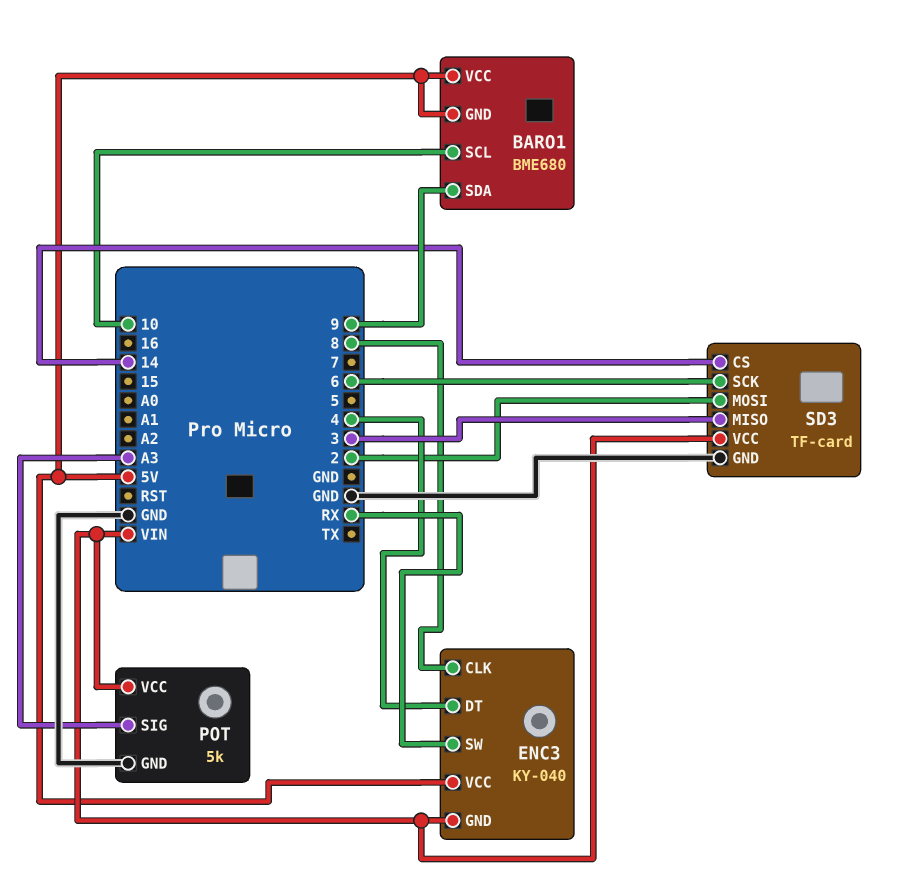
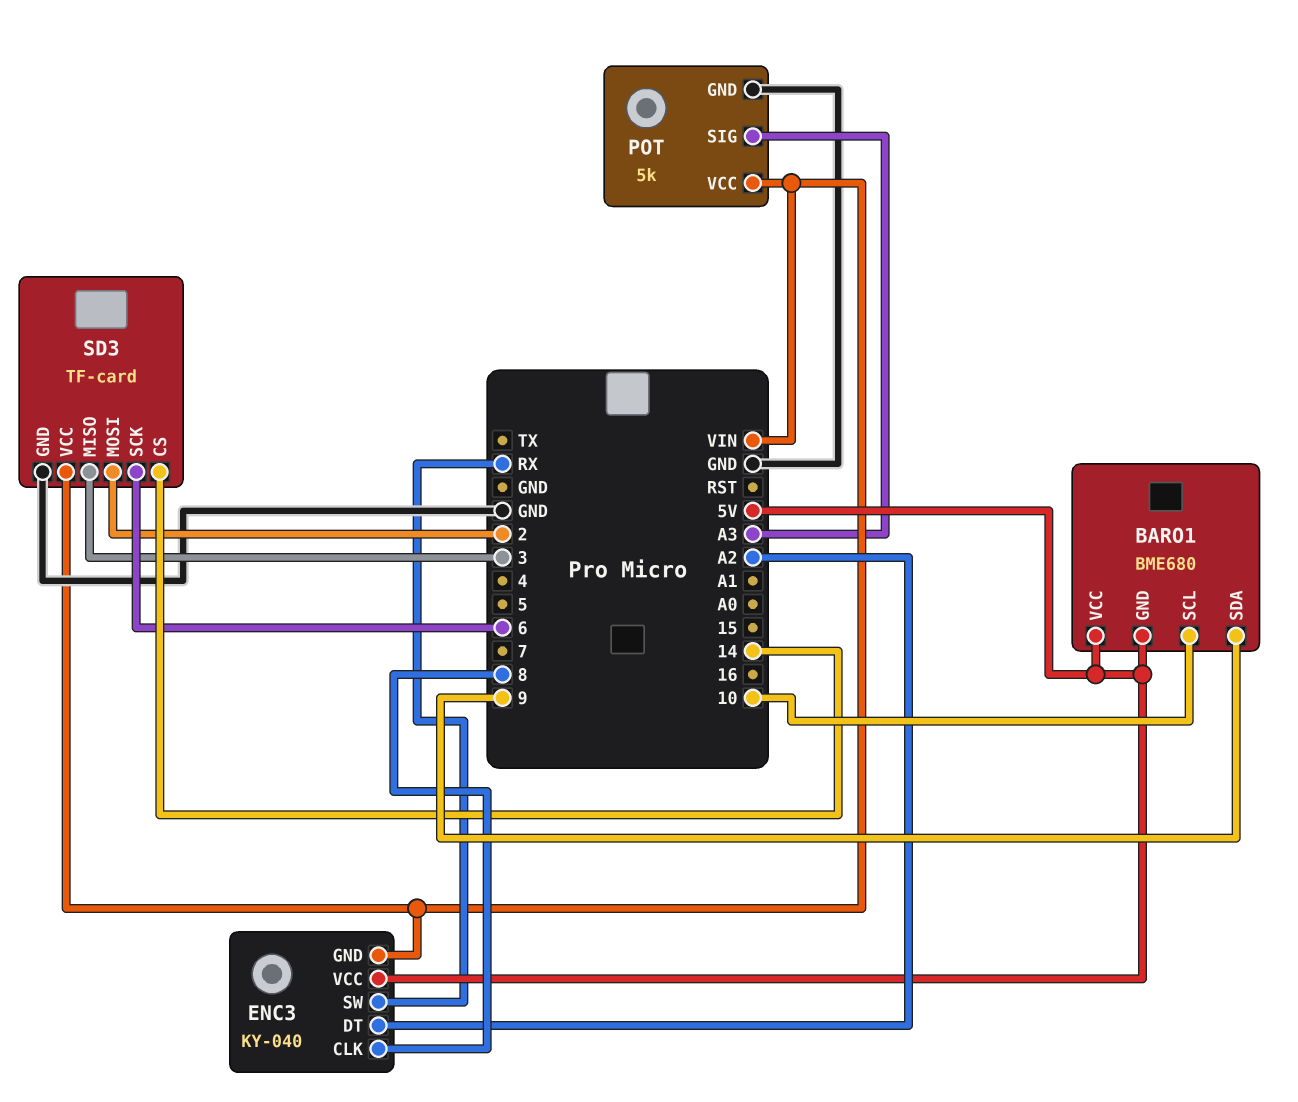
ENC3 pin DT: 4 -> A2

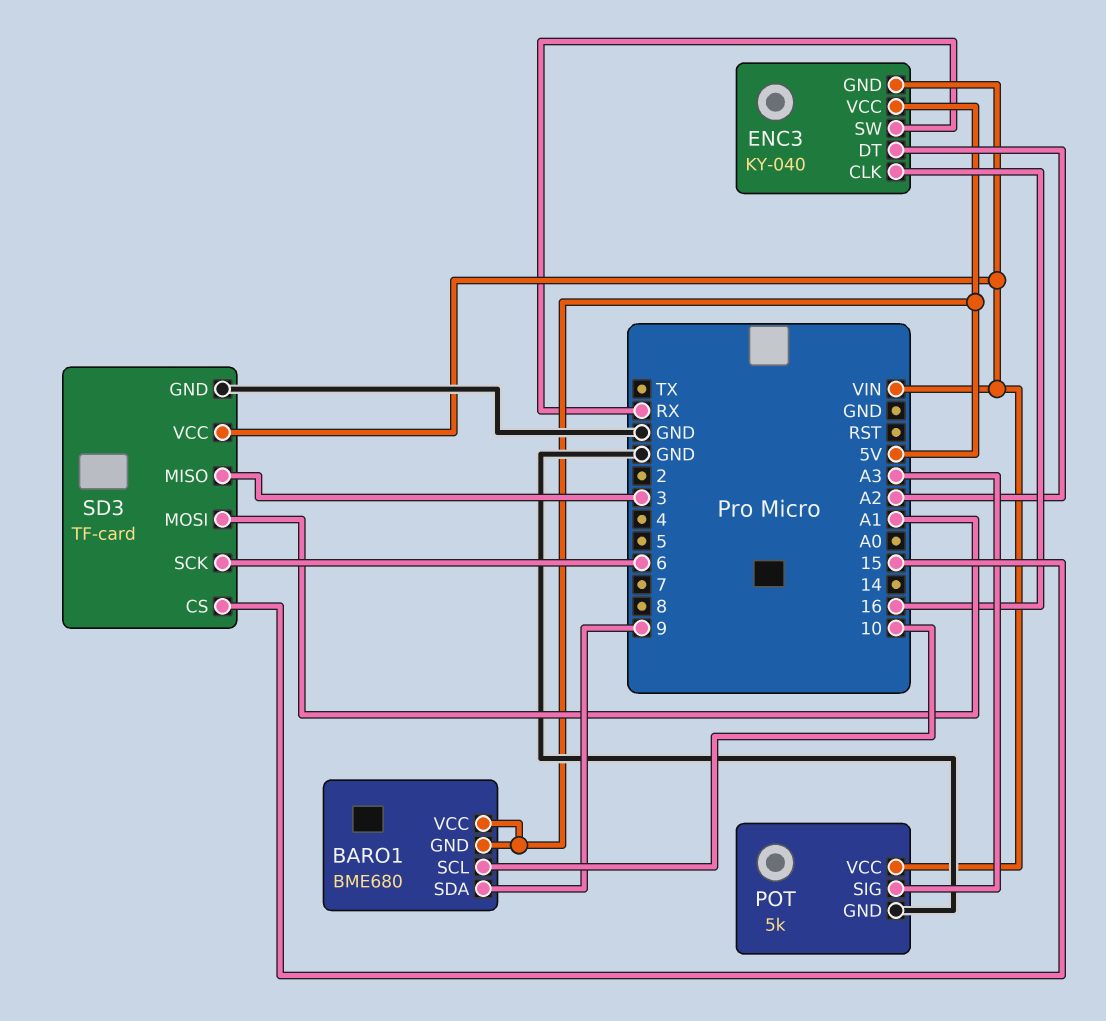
ENC3 pin CLK: 8 -> 16
SD3 pin CS: 14 -> 15
SD3 pin MOSI: 2 -> A1

